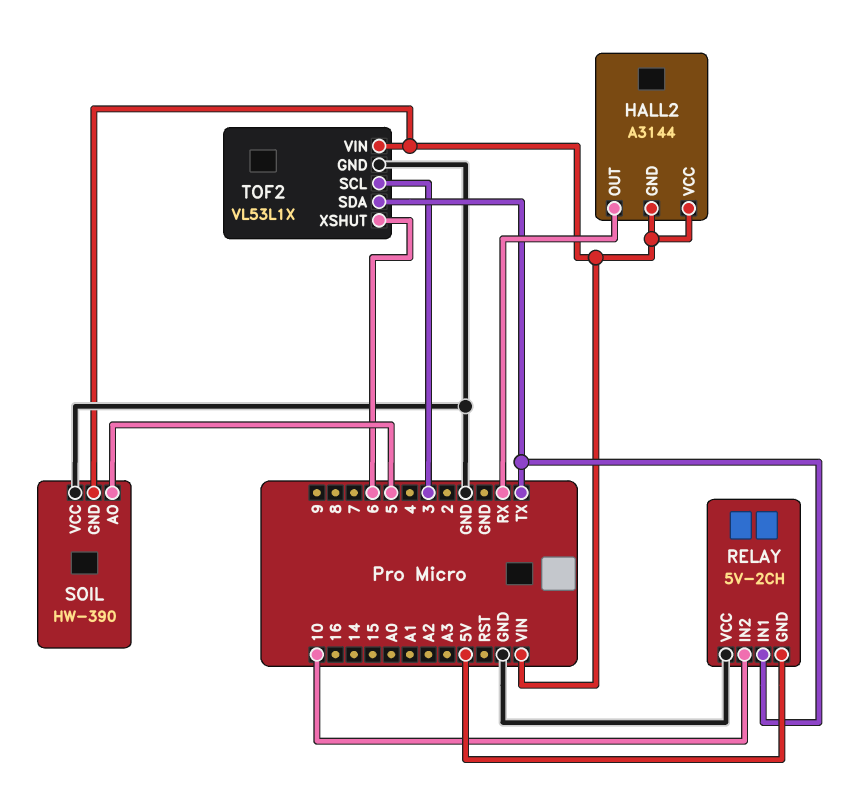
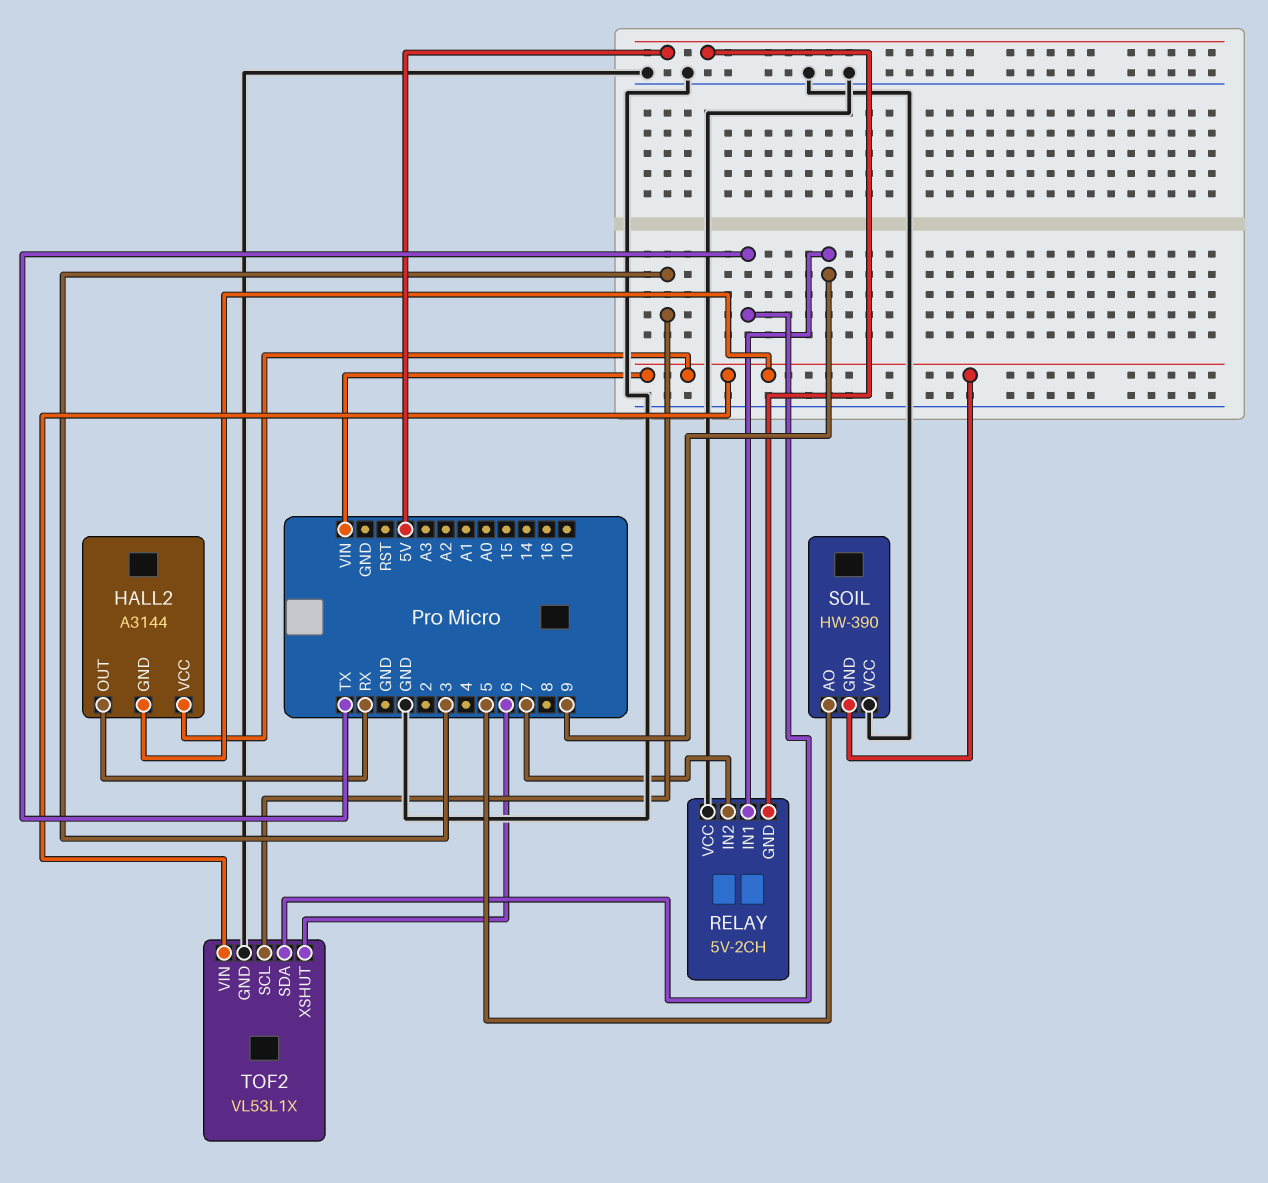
RELAY pin IN1: TX -> 9
RELAY pin IN2: 10 -> 7

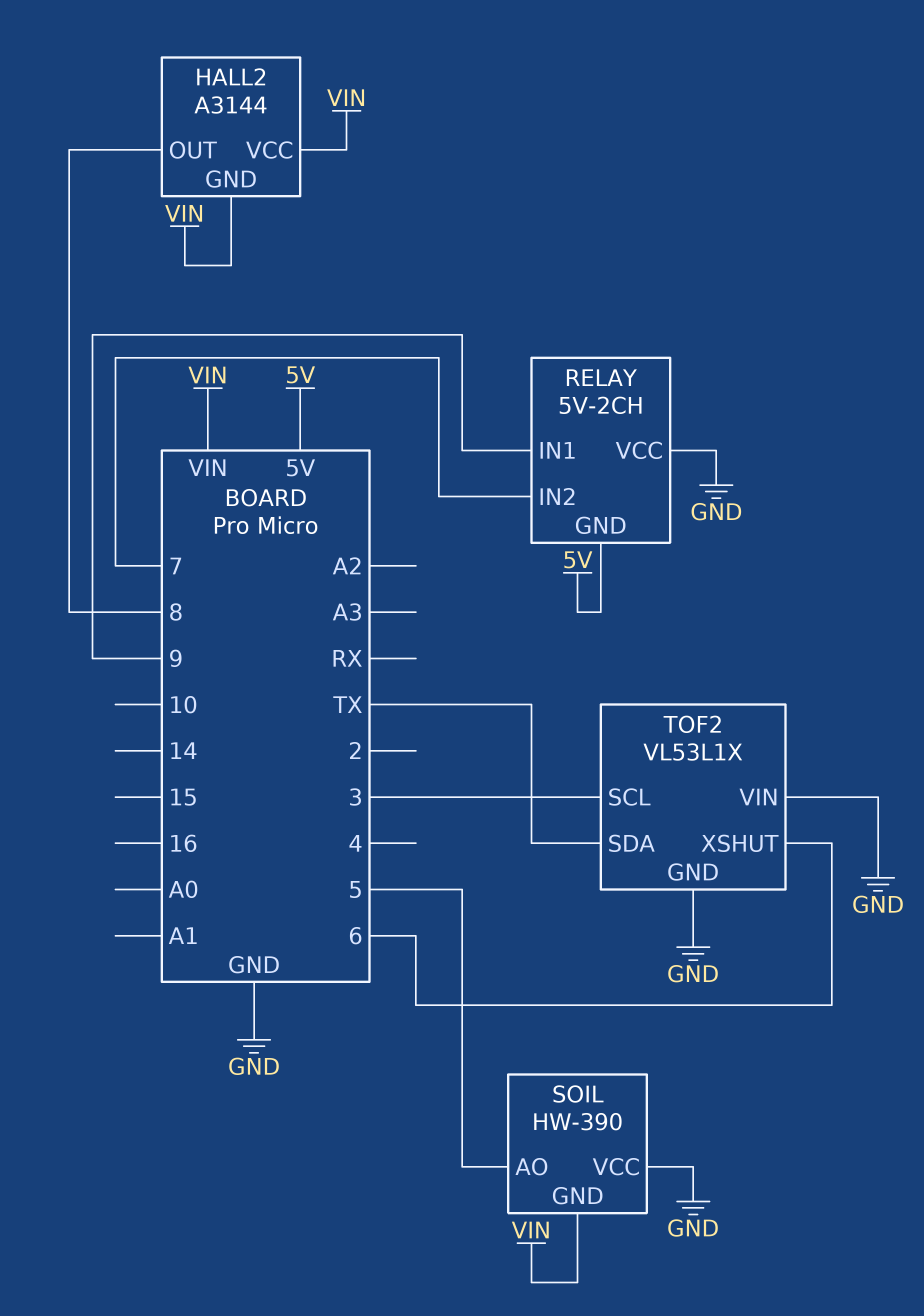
HALL2 pin OUT: RX -> 8
TOF2 pin VIN: VIN -> GND

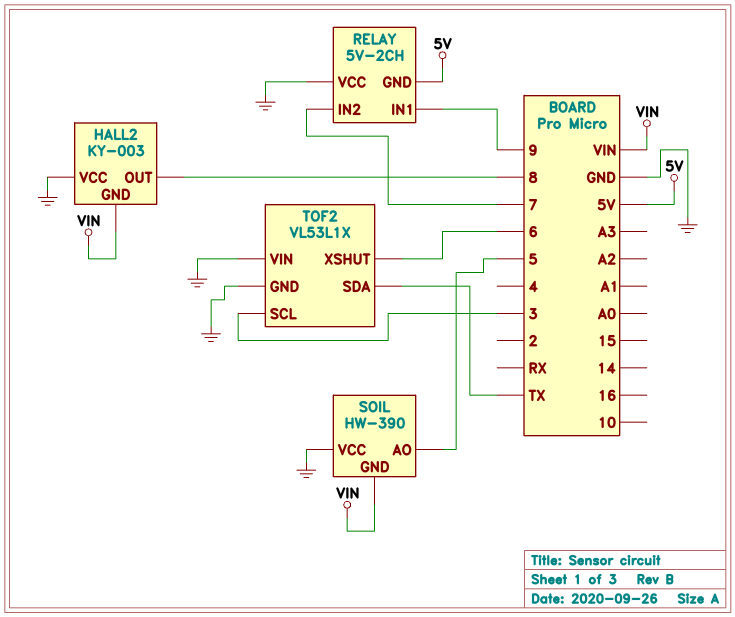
HALL2: A3144 -> KY-003
HALL2 pin VCC: VIN -> GND

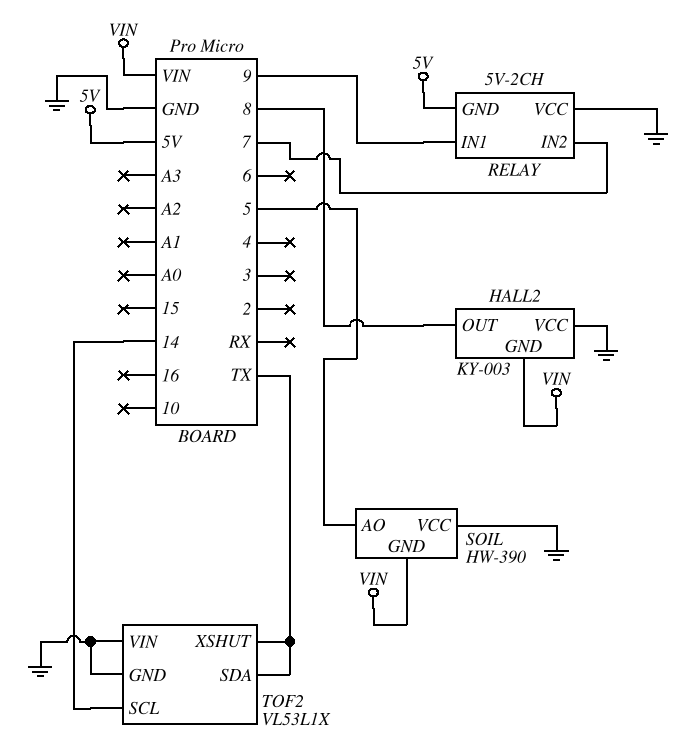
TOF2 pin SCL: 3 -> 14
TOF2 pin XSHUT: 6 -> TX

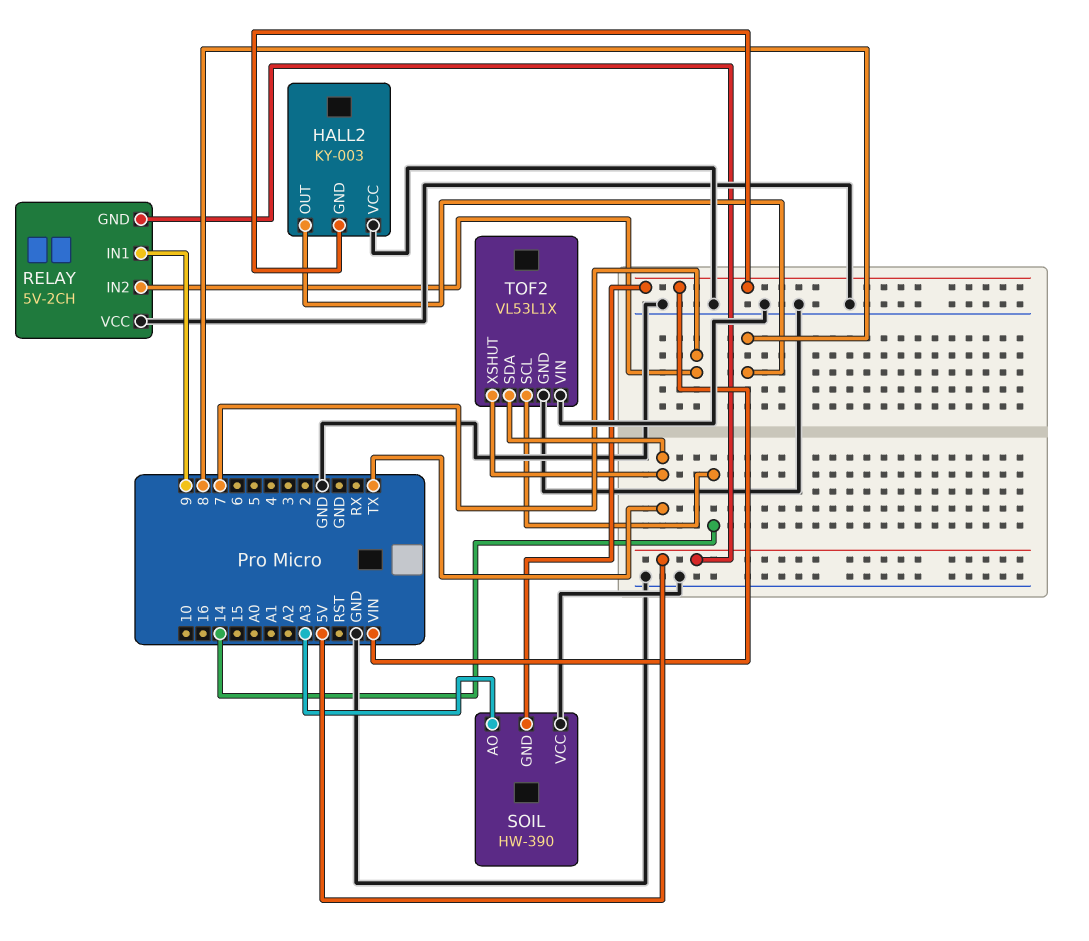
SOIL pin AO: 5 -> A3

